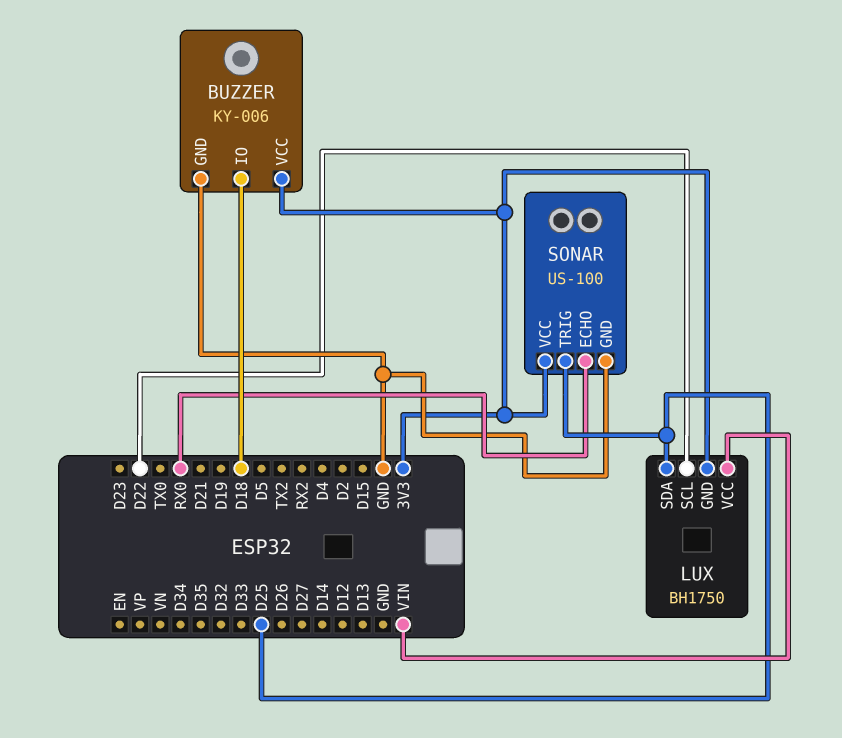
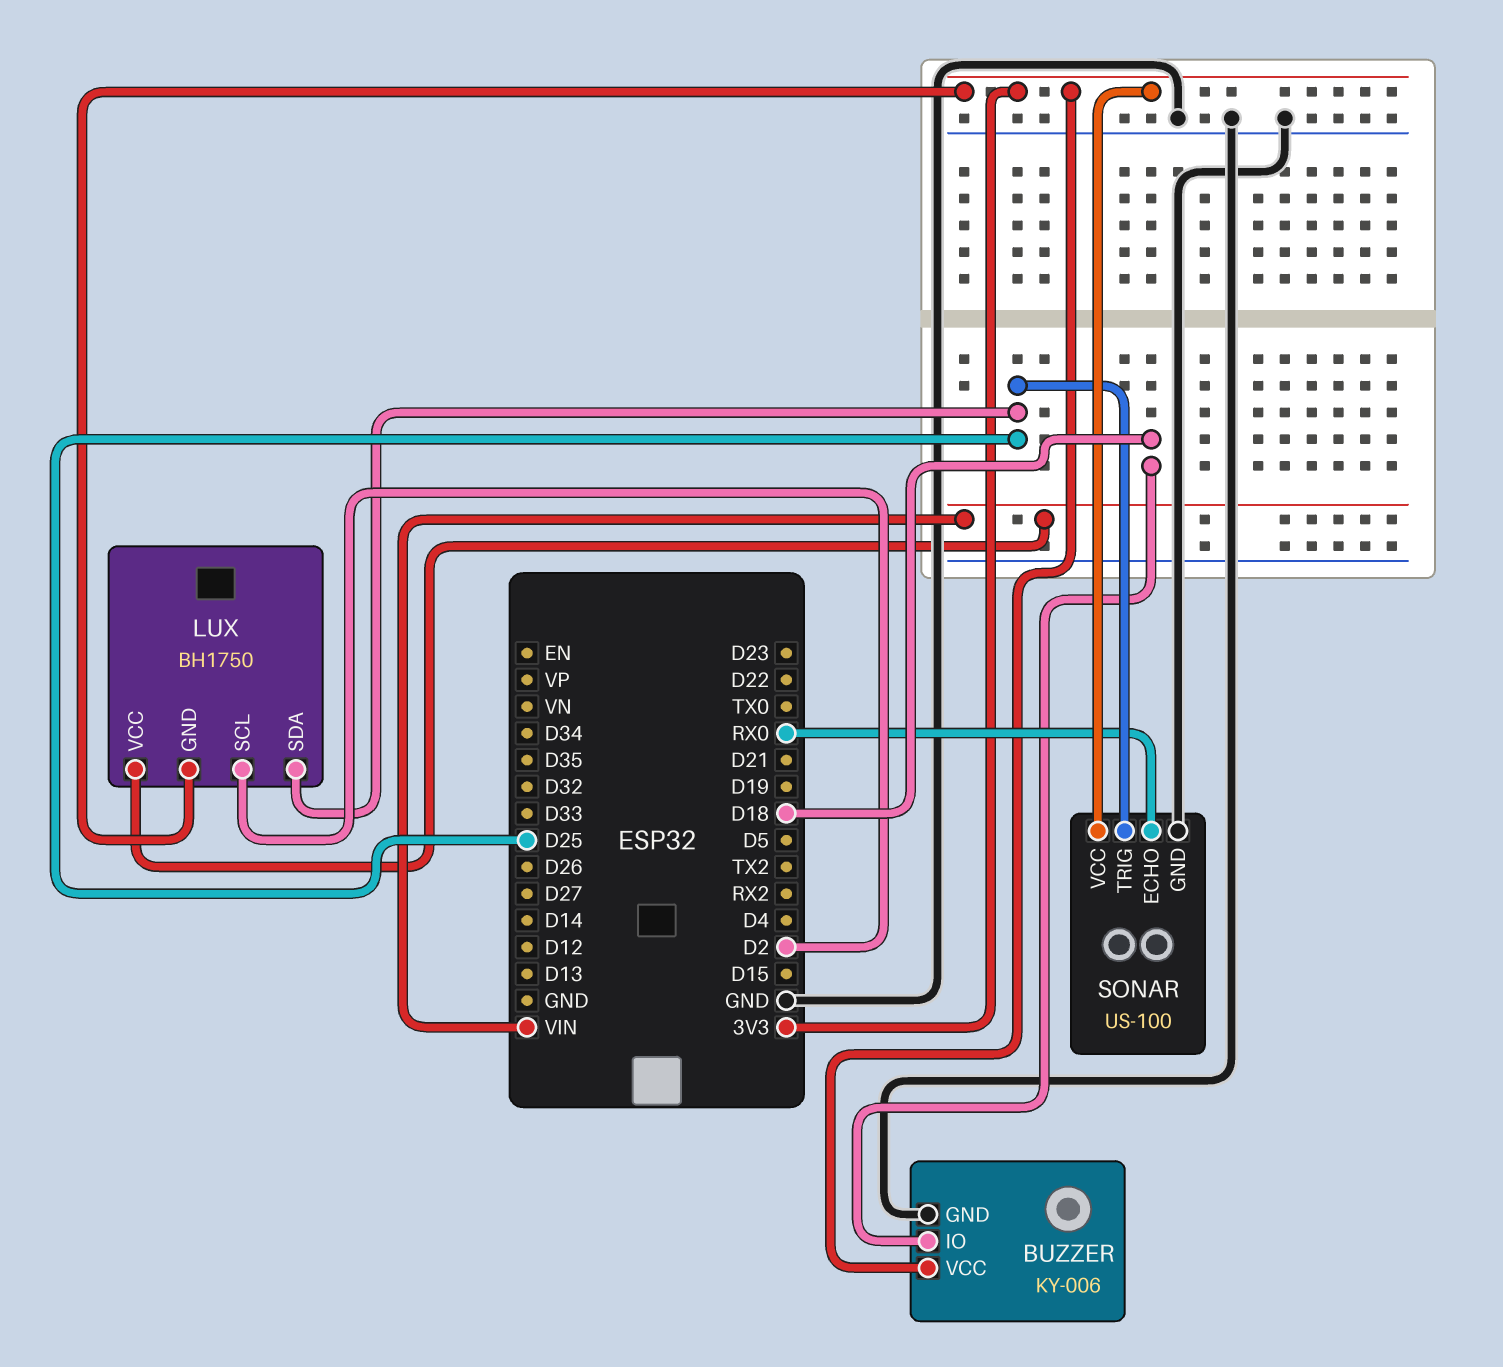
LUX pin SCL: D22 -> D2

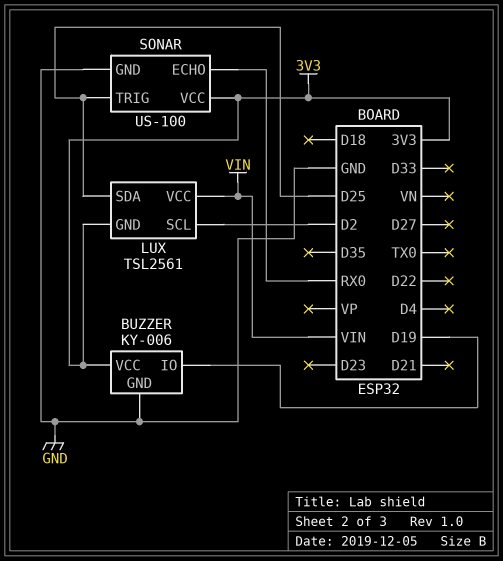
BUZZER pin IO: D18 -> D19
LUX: BH1750 -> TSL2561

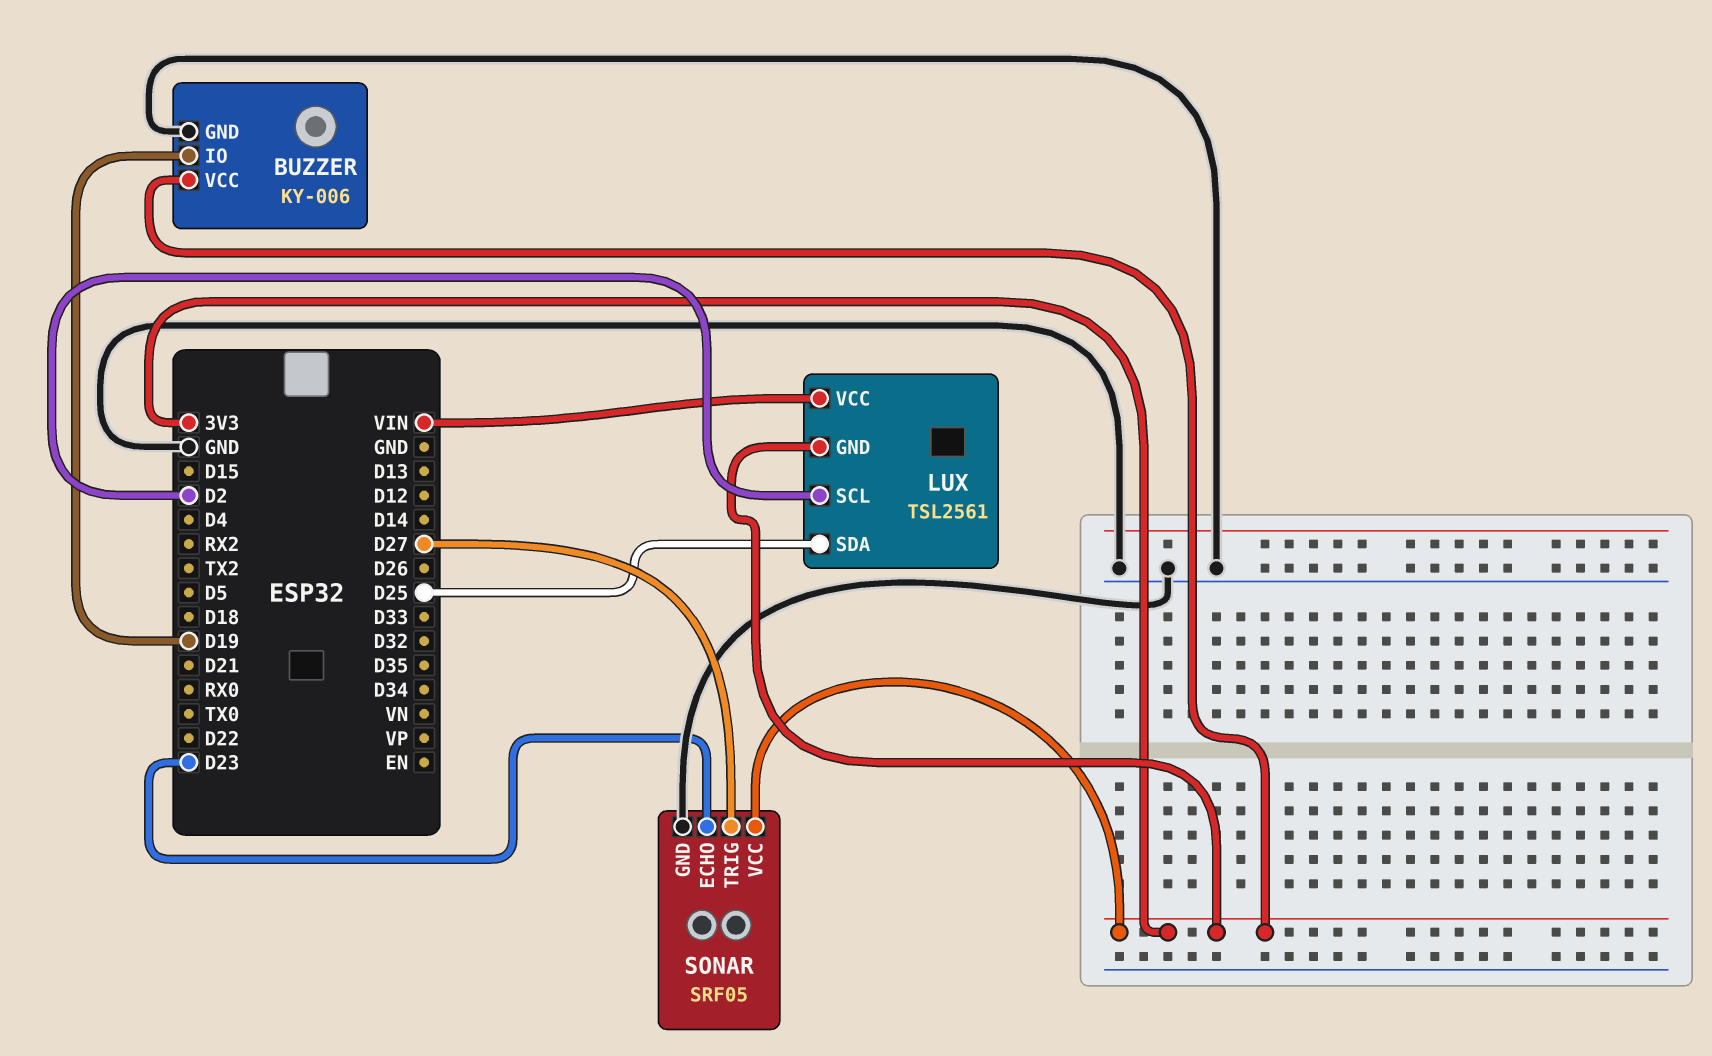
SONAR: US-100 -> SRF05
SONAR pin ECHO: RX0 -> D23
SONAR pin TRIG: D25 -> D27

